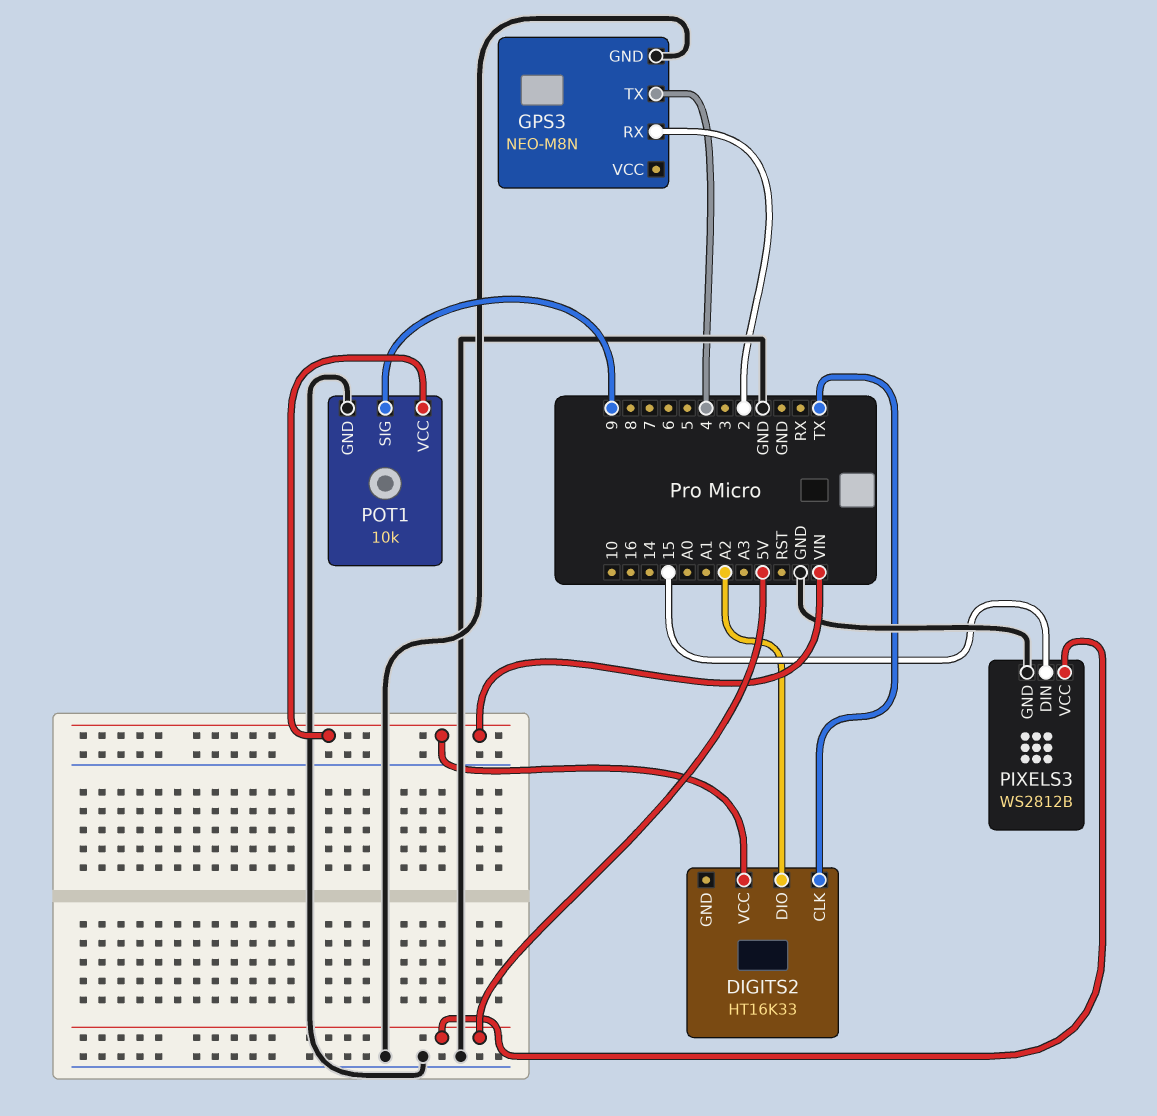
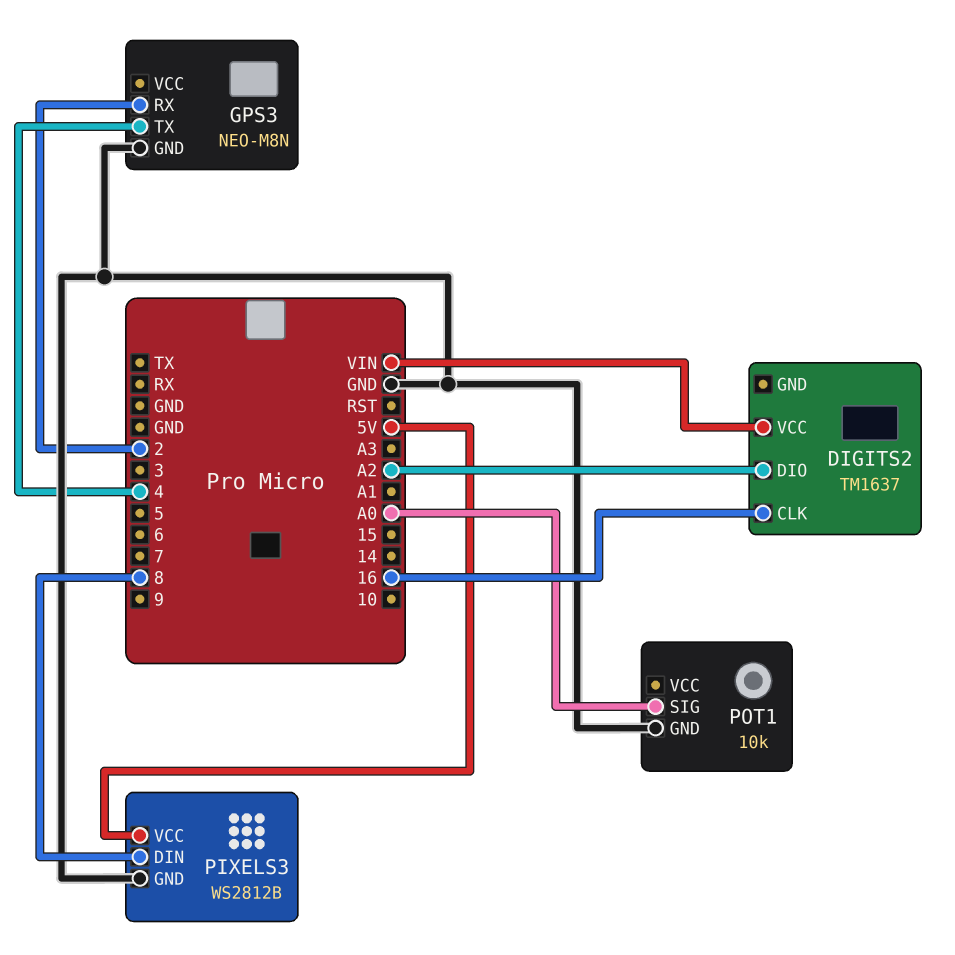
DIGITS2: HT16K33 -> TM1637
DIGITS2 pin CLK: TX -> 16
PIXELS3 pin DIN: 15 -> 8
POT1 pin SIG: 9 -> A0
POT1 pin VCC: VIN -> none

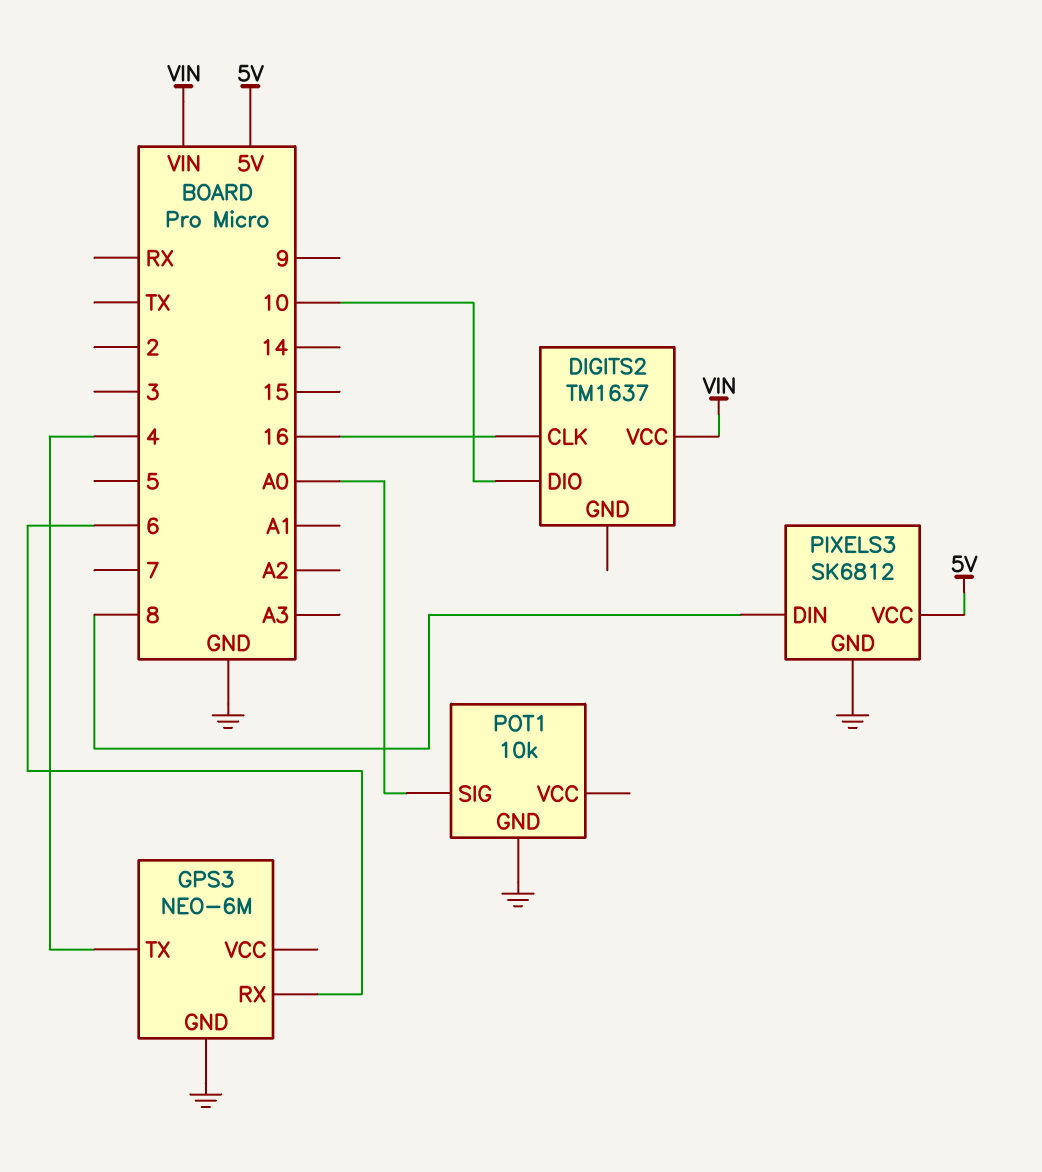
DIGITS2 pin DIO: A2 -> 10
GPS3: NEO-M8N -> NEO-6M
GPS3 pin RX: 2 -> 6
PIXELS3: WS2812B -> SK6812

